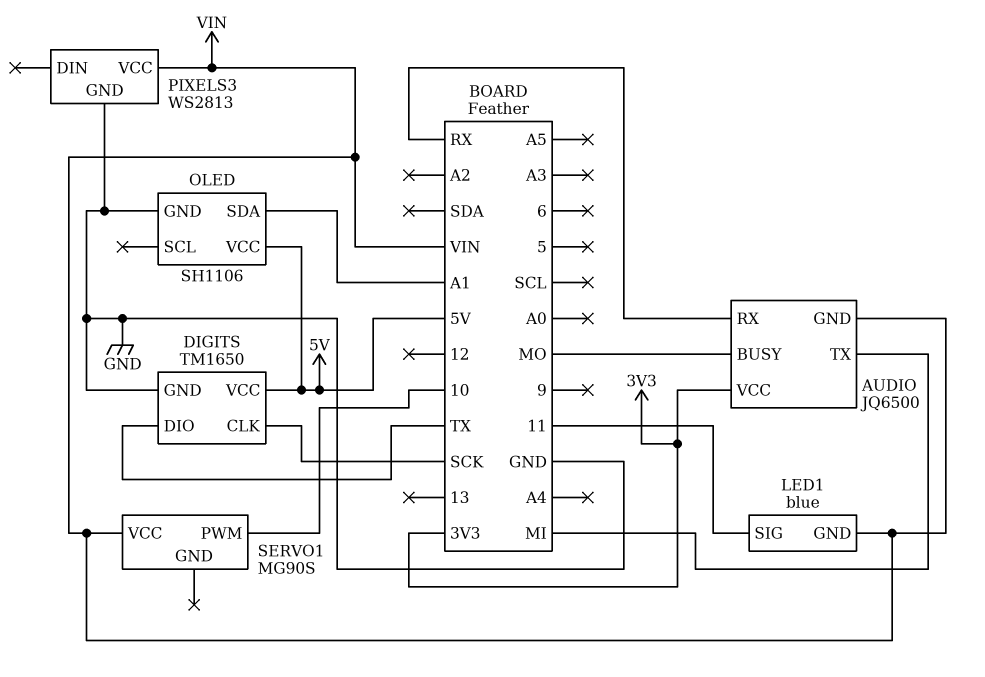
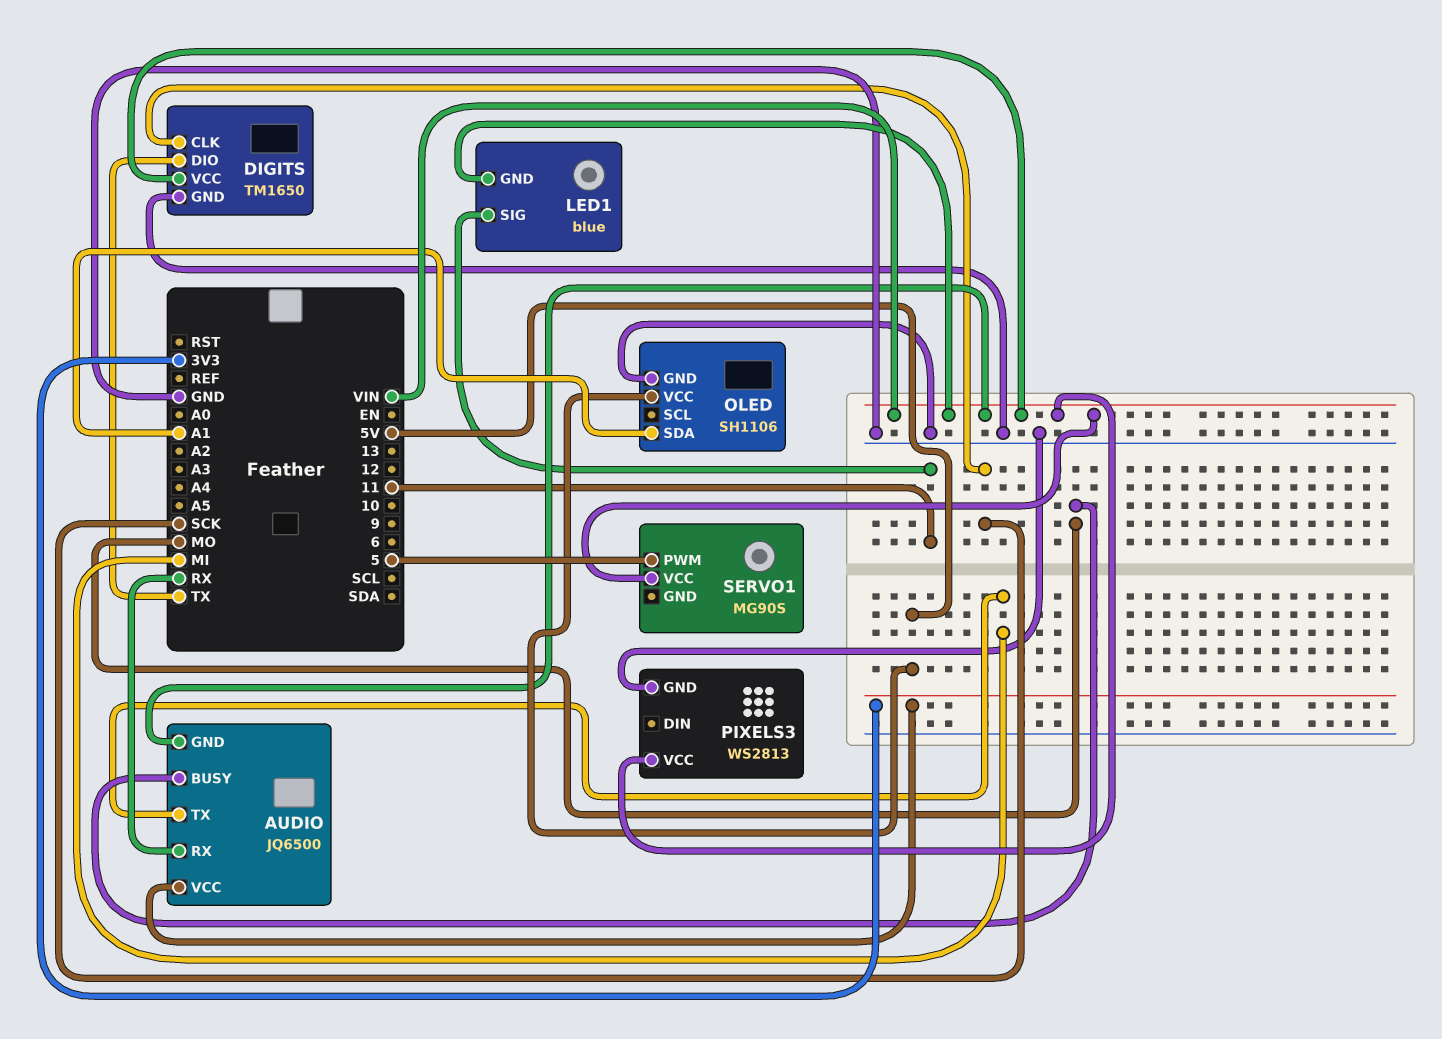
DIGITS pin VCC: 5V -> VIN
SERVO1 pin PWM: 10 -> 5

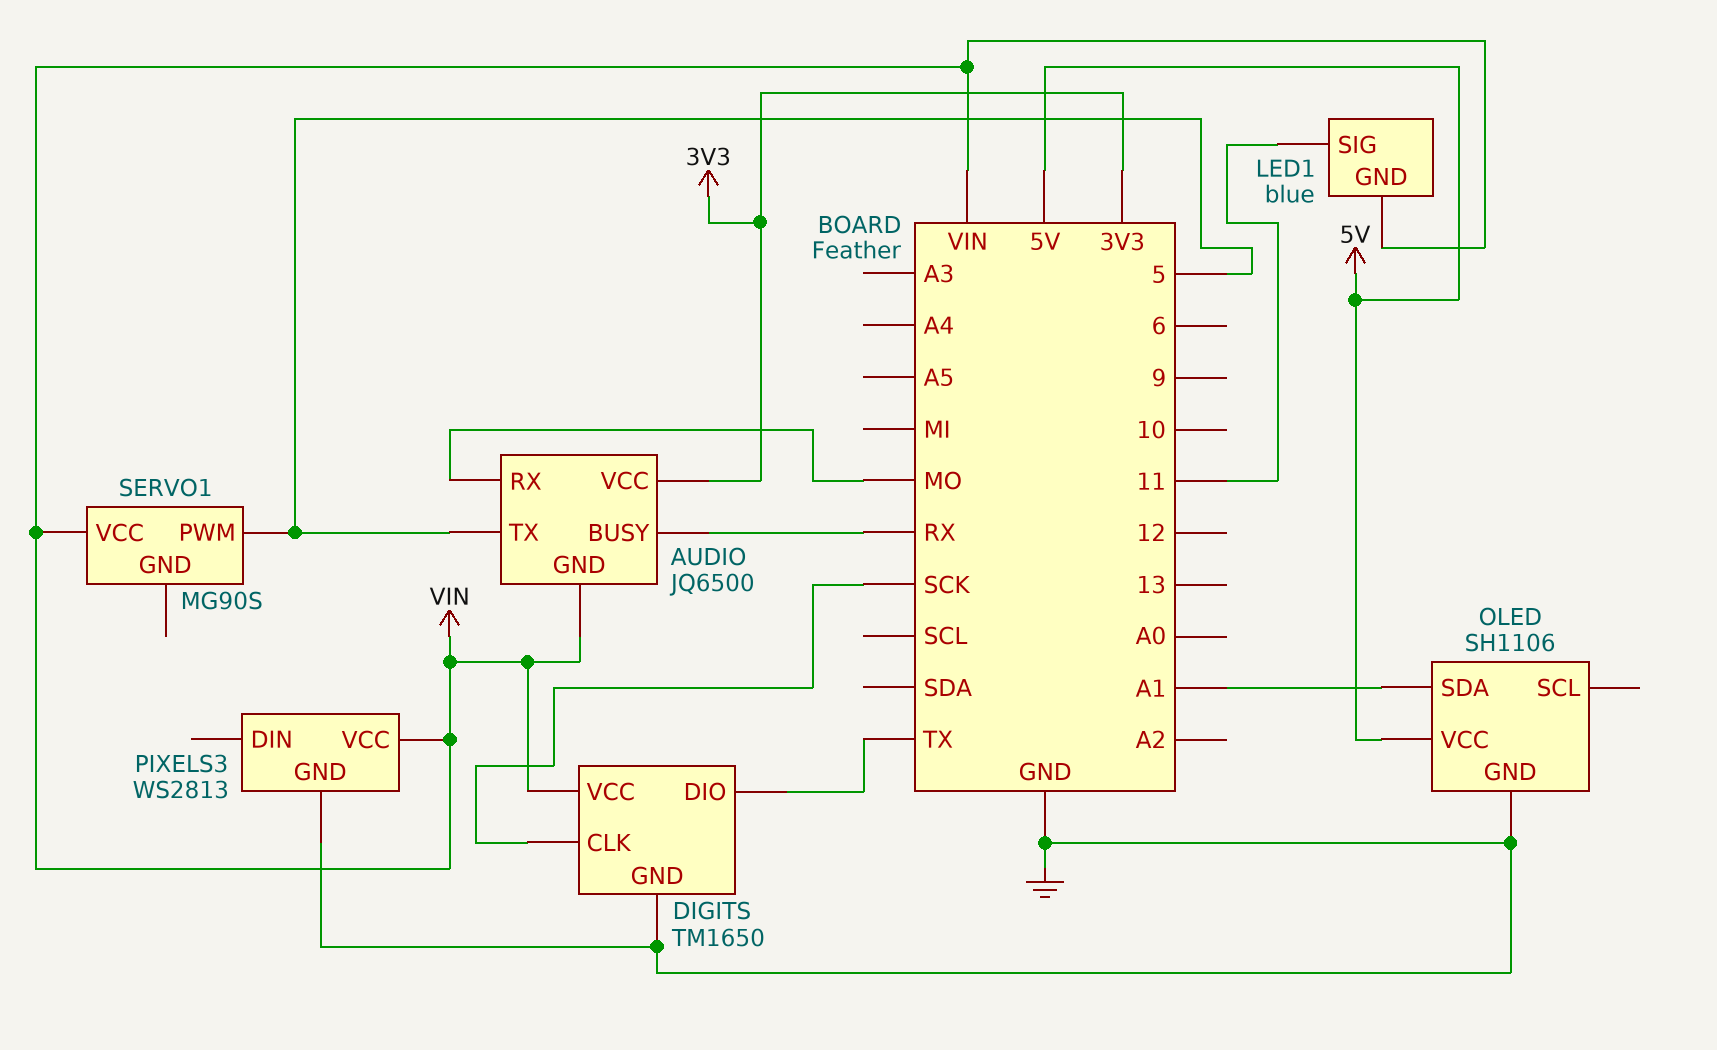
AUDIO pin BUSY: MO -> RX
AUDIO pin RX: RX -> MO
AUDIO pin TX: MI -> 5

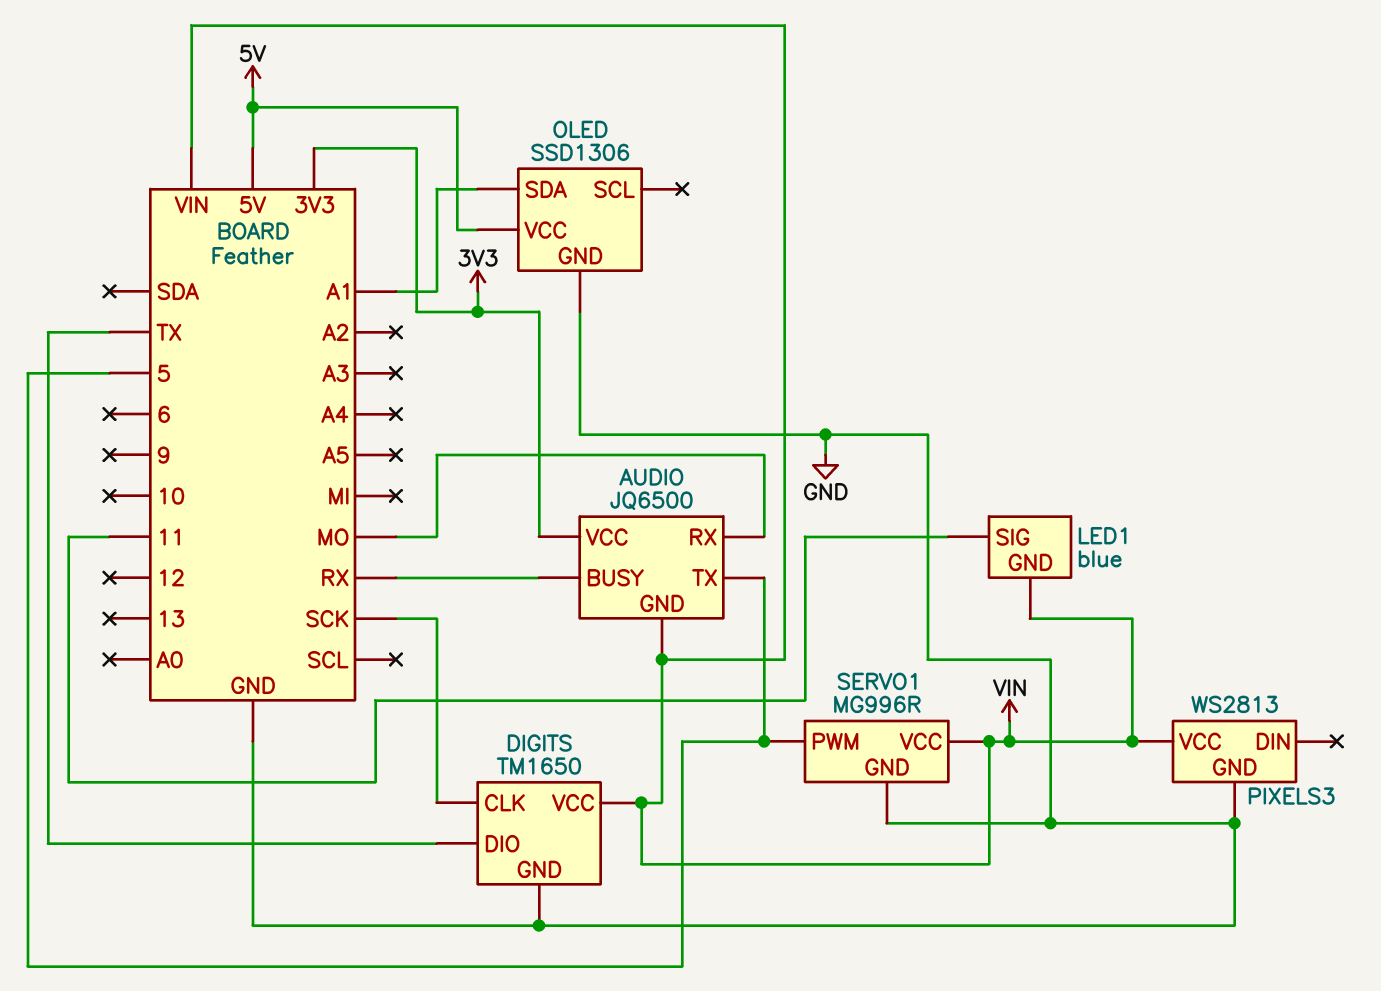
OLED: SH1106 -> SSD1306
SERVO1: MG90S -> MG996R
SERVO1 pin GND: none -> GND

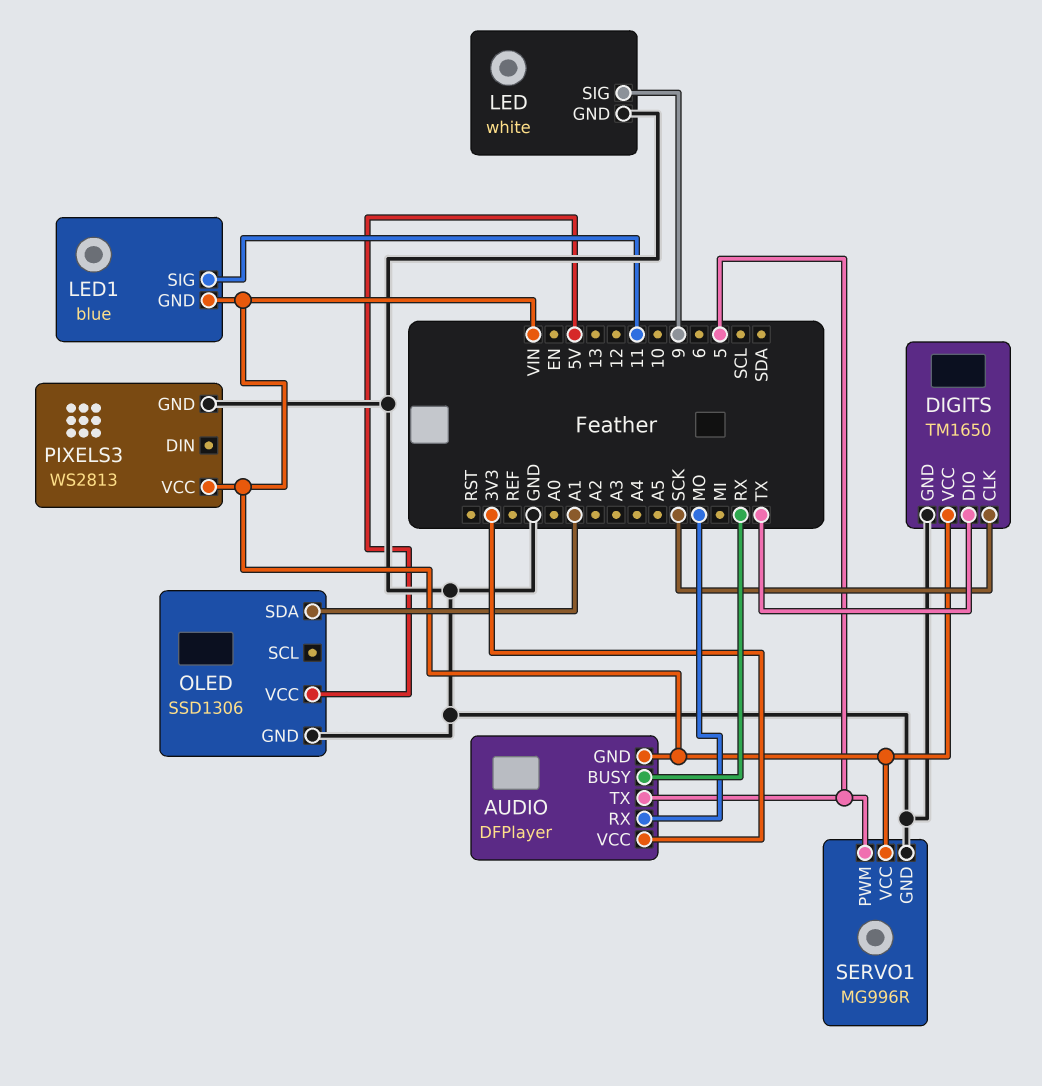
AUDIO: JQ6500 -> DFPlayer
LED: none -> white
LED pin GND: none -> GND
LED pin SIG: none -> 9

